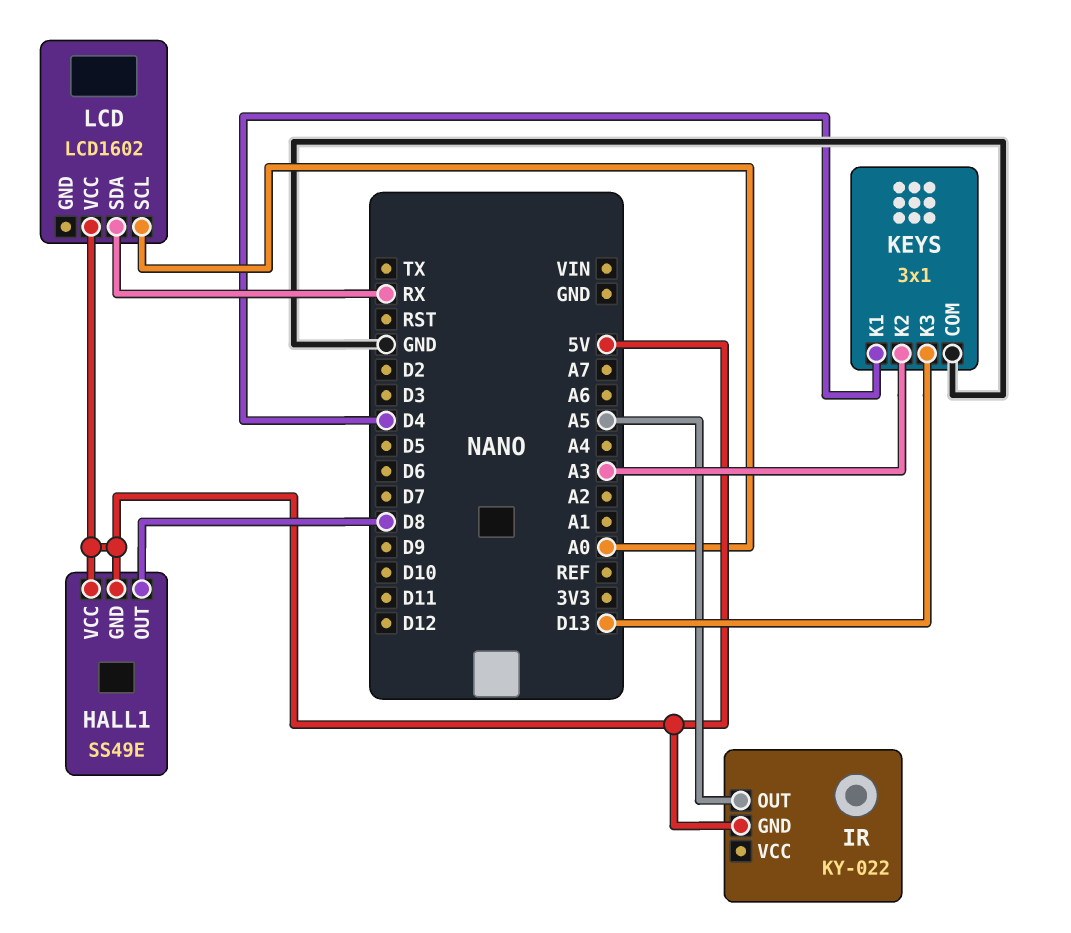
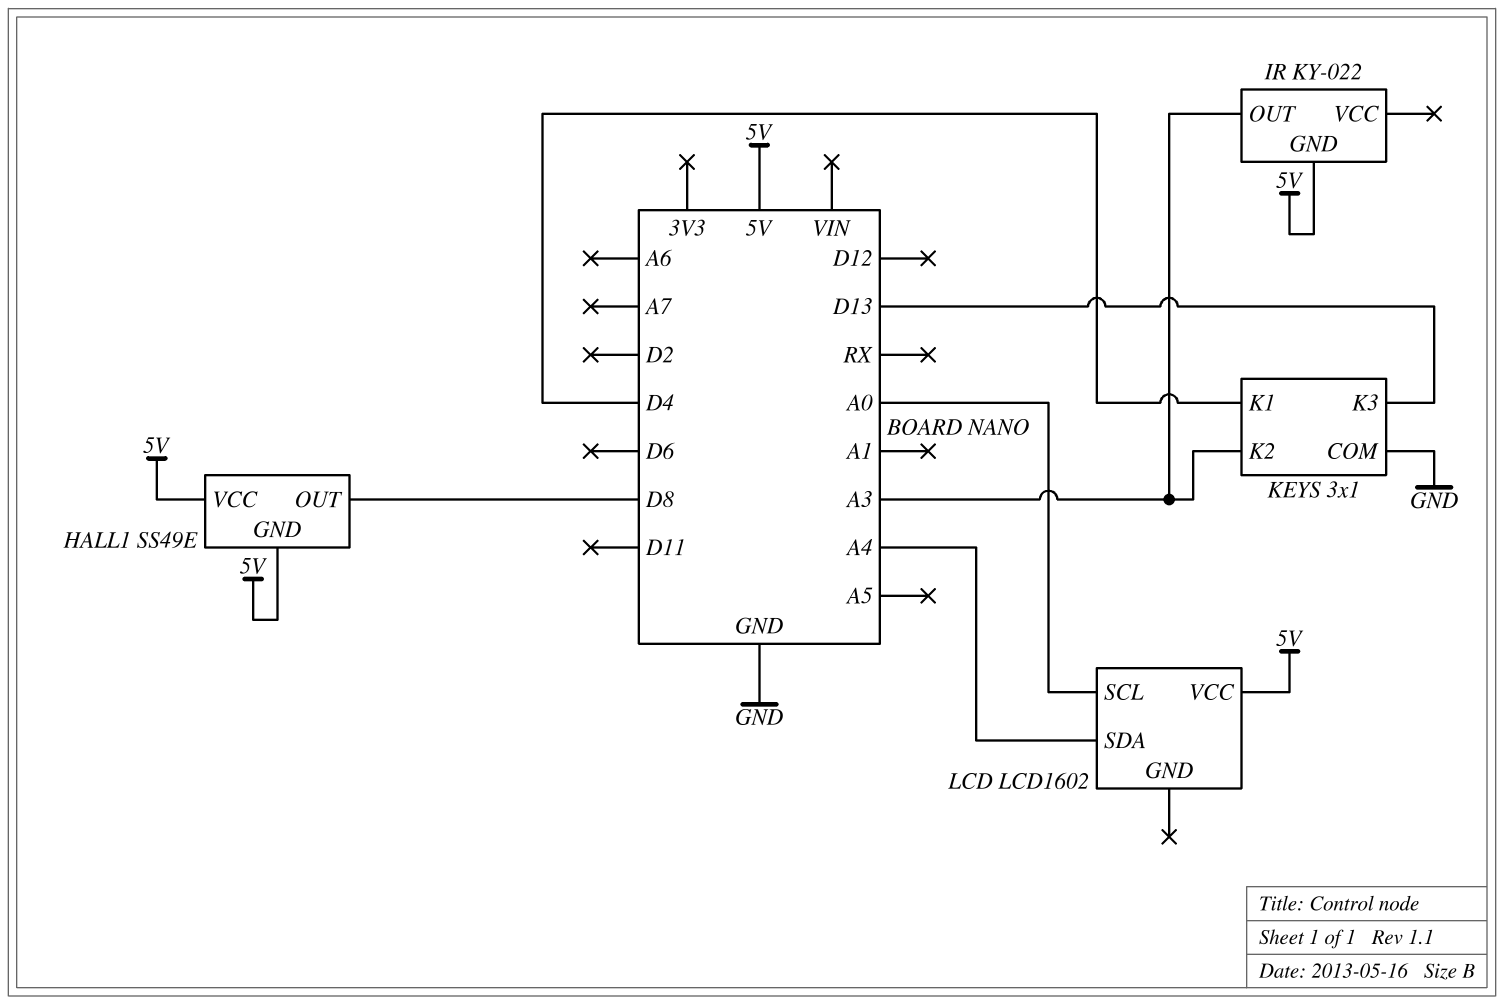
IR pin OUT: A5 -> A3
LCD pin SDA: RX -> A4

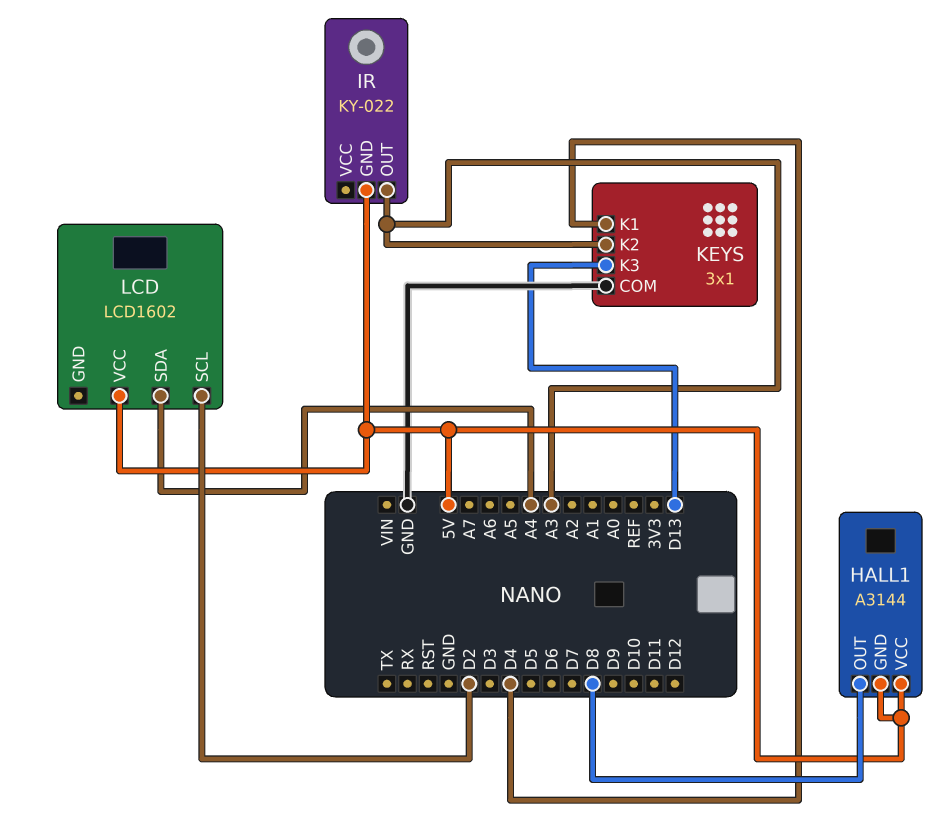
HALL1: SS49E -> A3144
LCD pin SCL: A0 -> D2

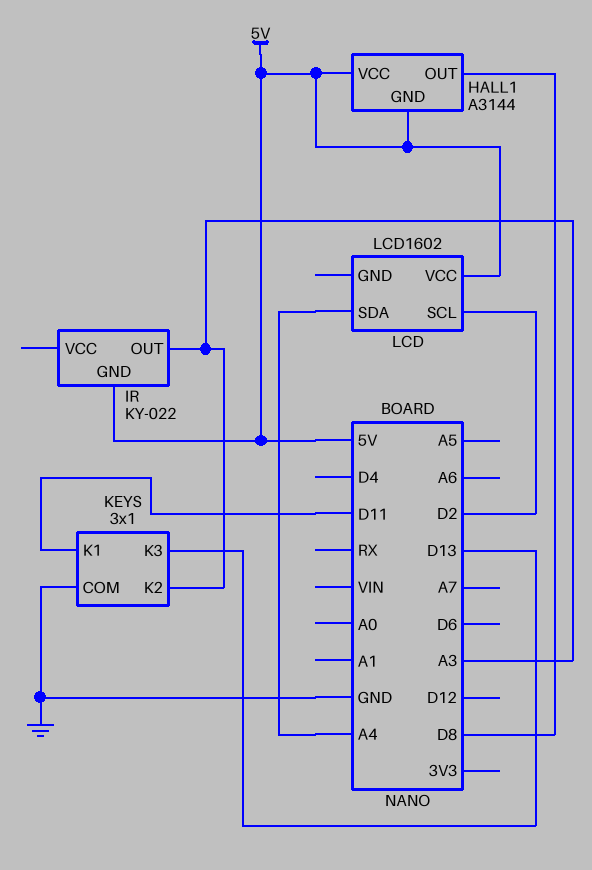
KEYS pin K1: D4 -> D11

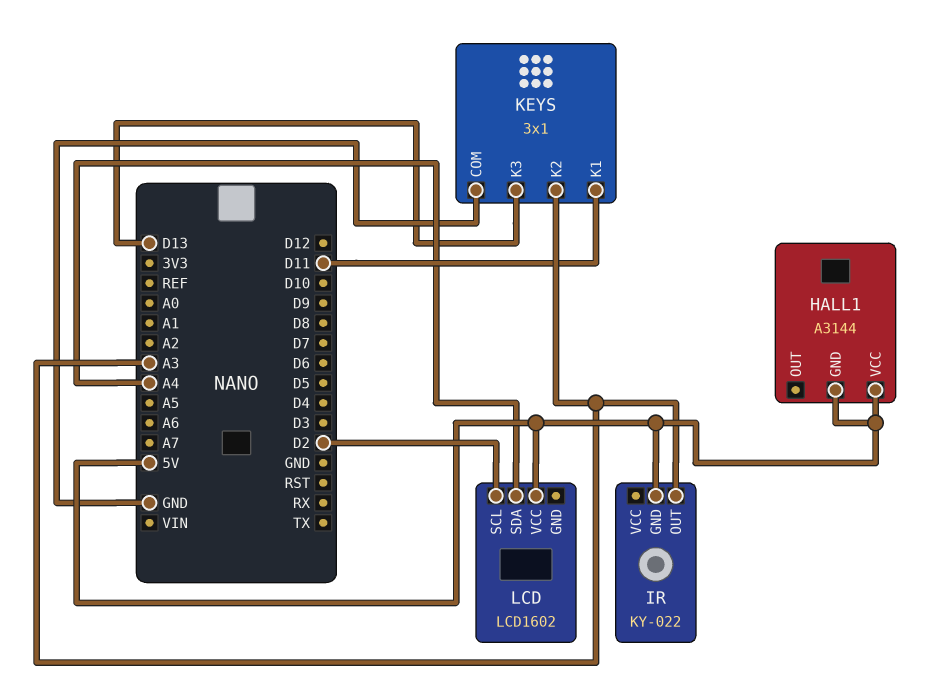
HALL1 pin OUT: D8 -> none

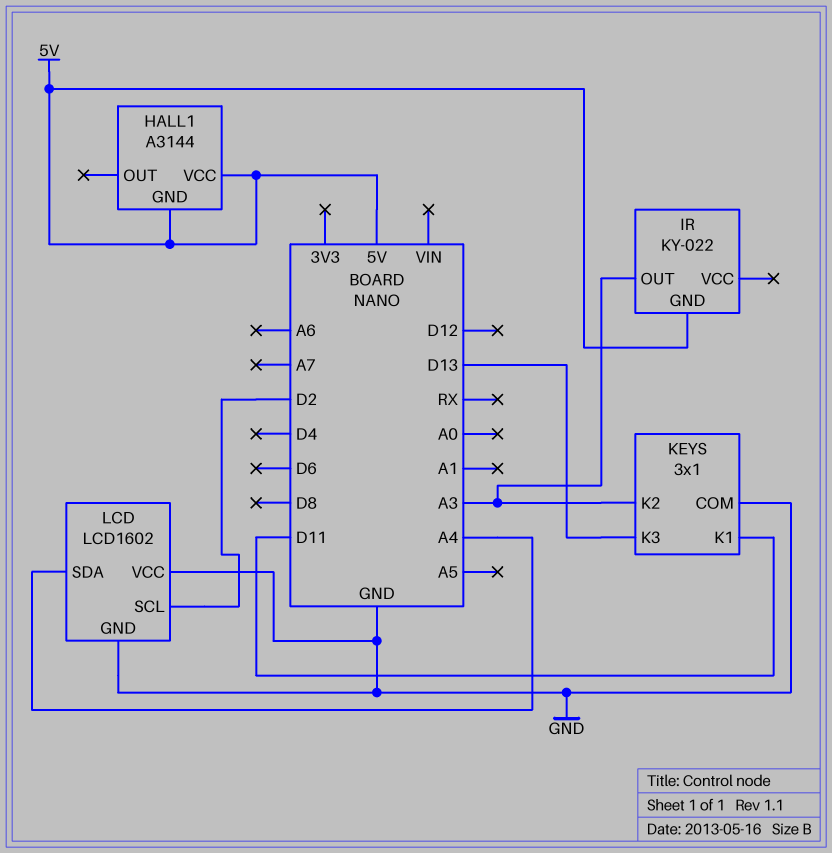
LCD pin GND: none -> GND
LCD pin VCC: 5V -> GND

